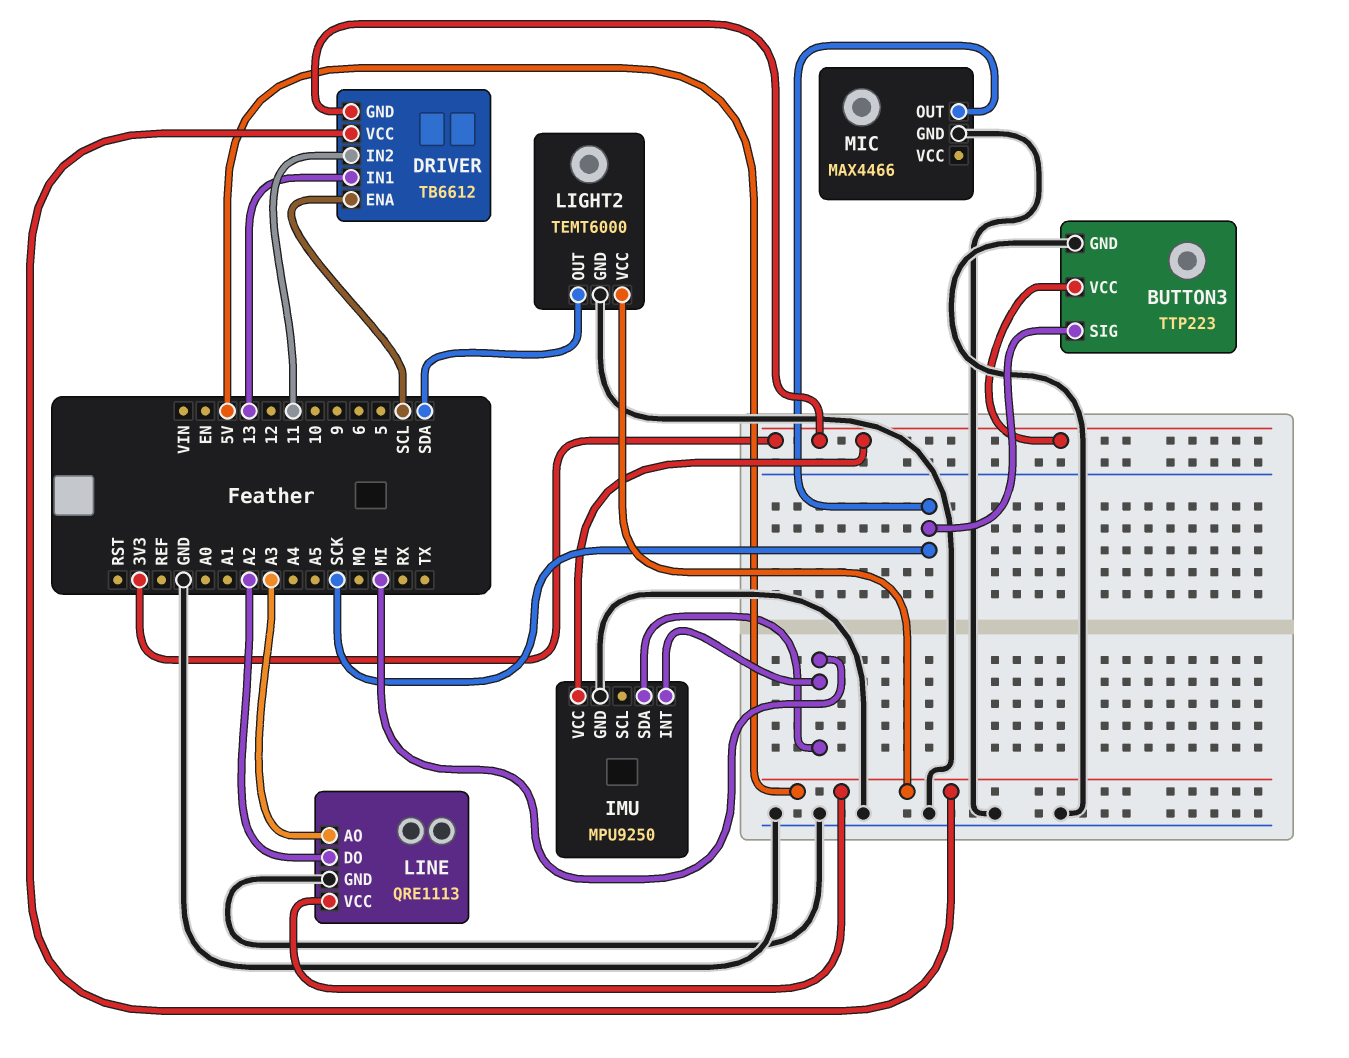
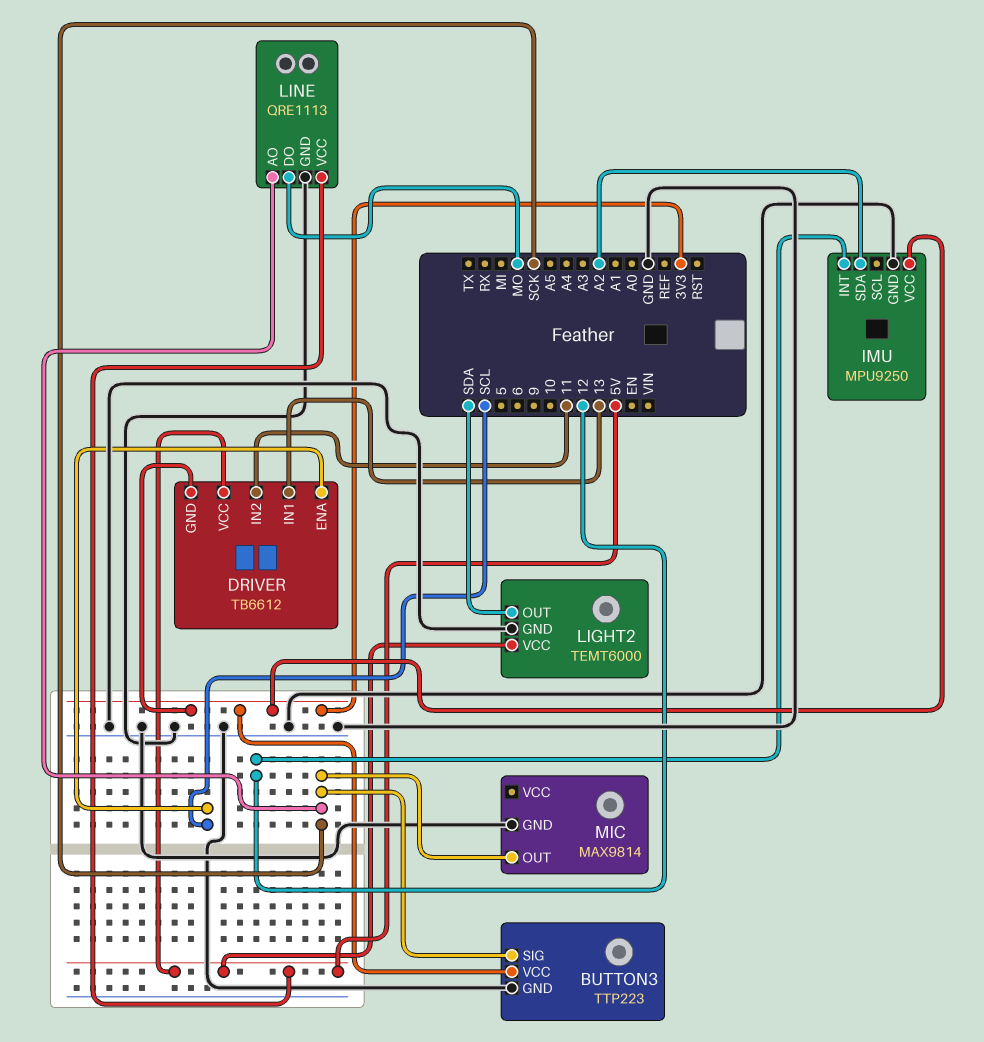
IMU pin INT: MI -> 12
IMU pin SDA: MI -> A2
LINE pin AO: A3 -> SCK
LINE pin DO: A2 -> MO
MIC: MAX4466 -> MAX9814

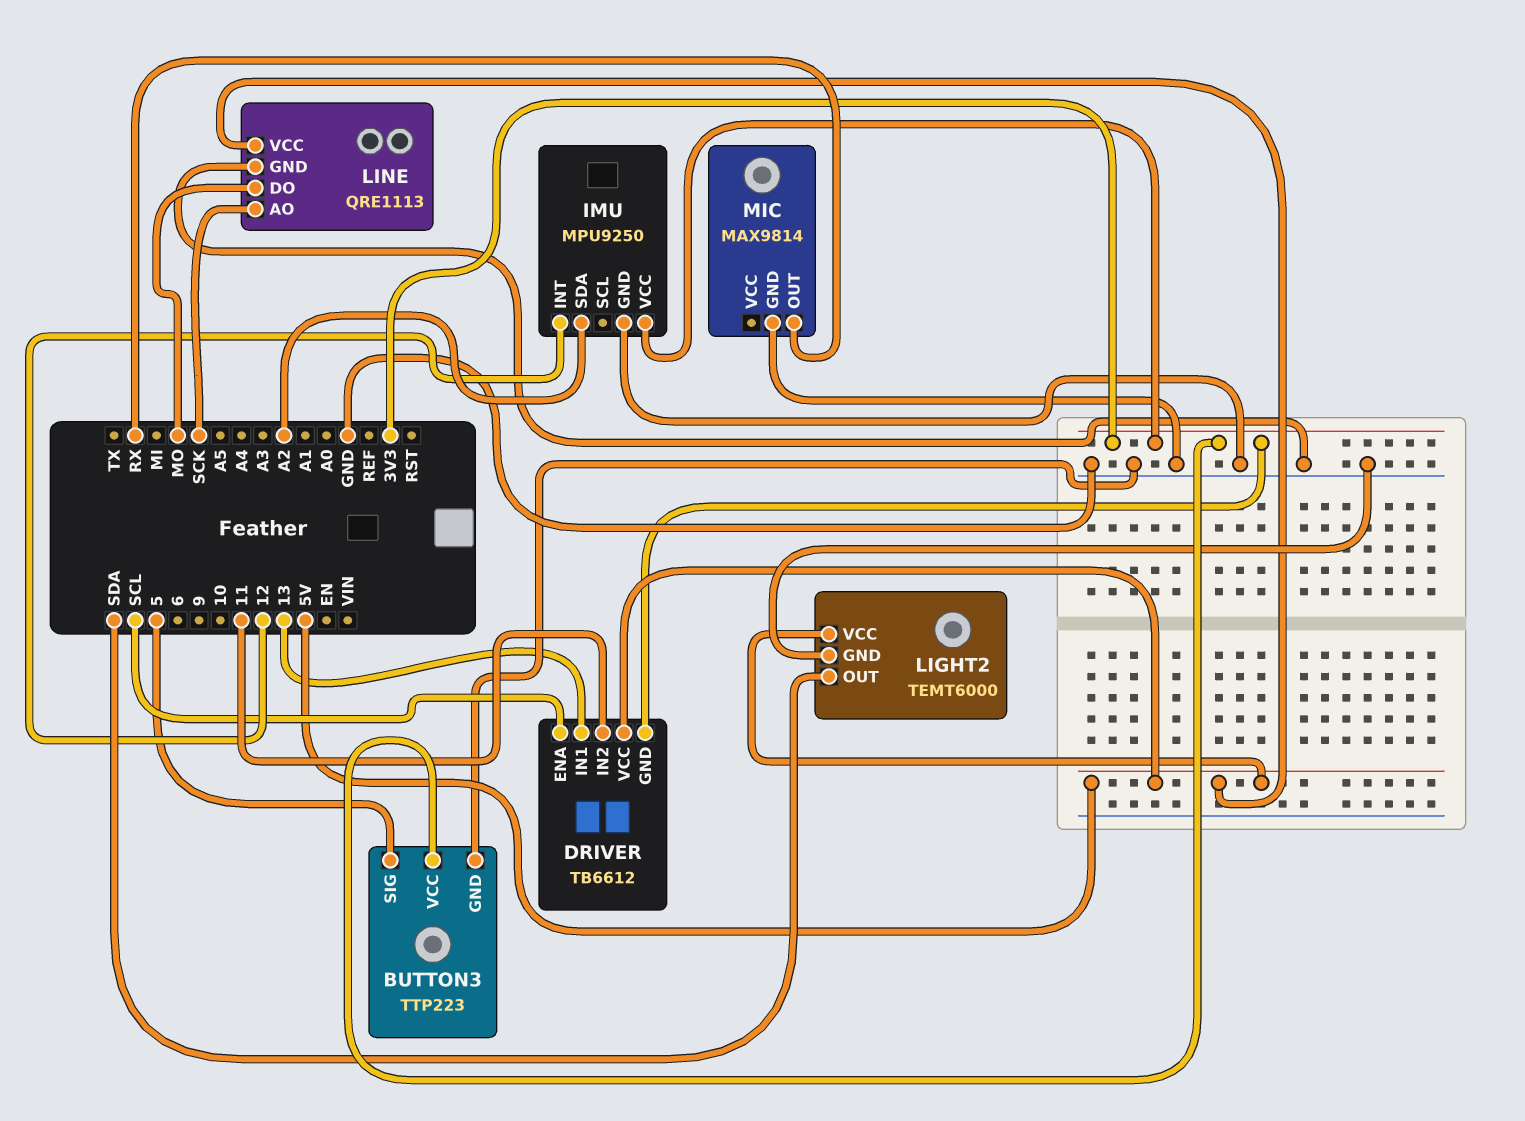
BUTTON3 pin SIG: SCK -> 5
MIC pin OUT: SCK -> RX

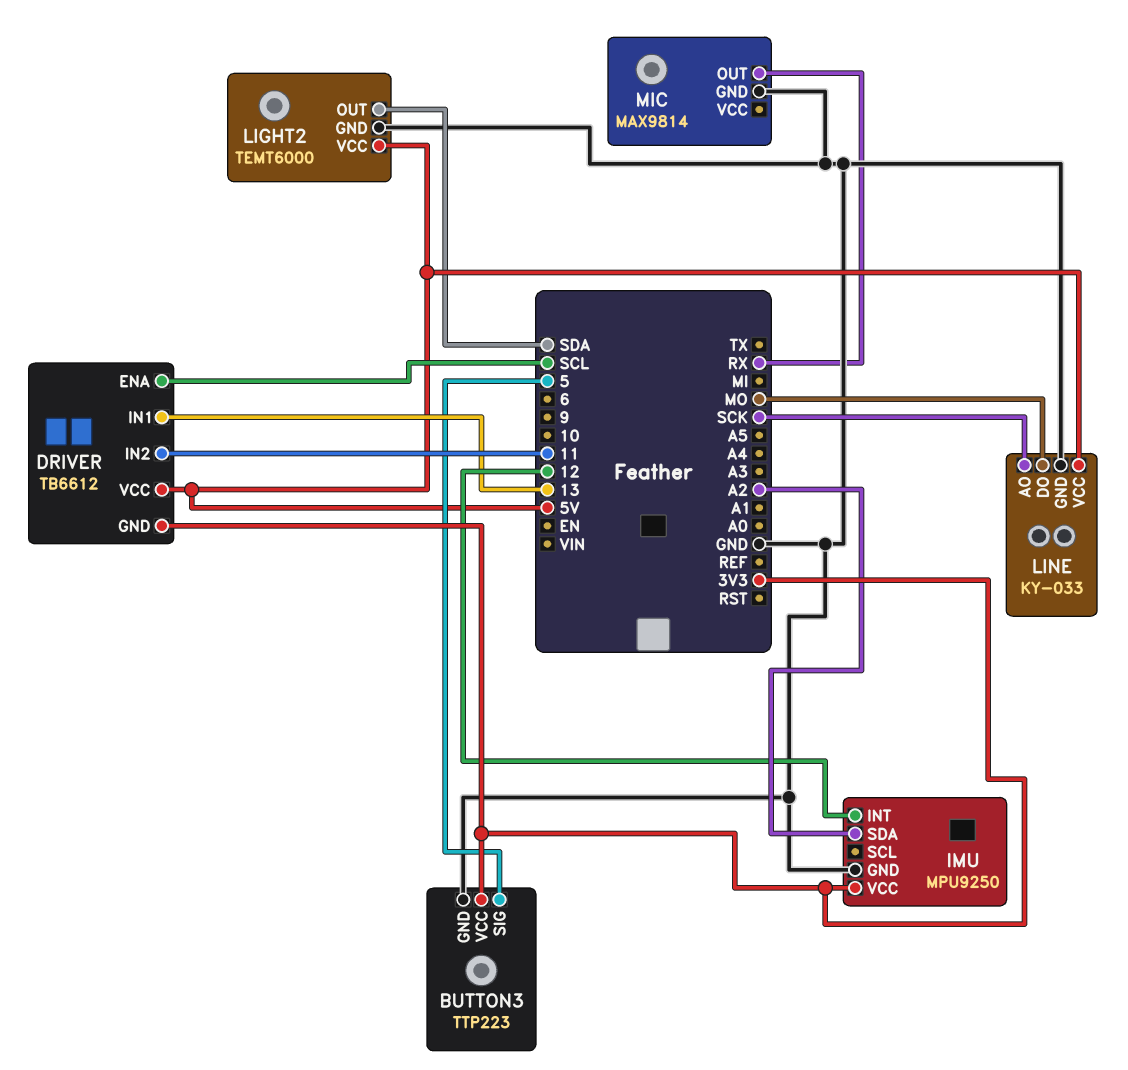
LINE: QRE1113 -> KY-033

